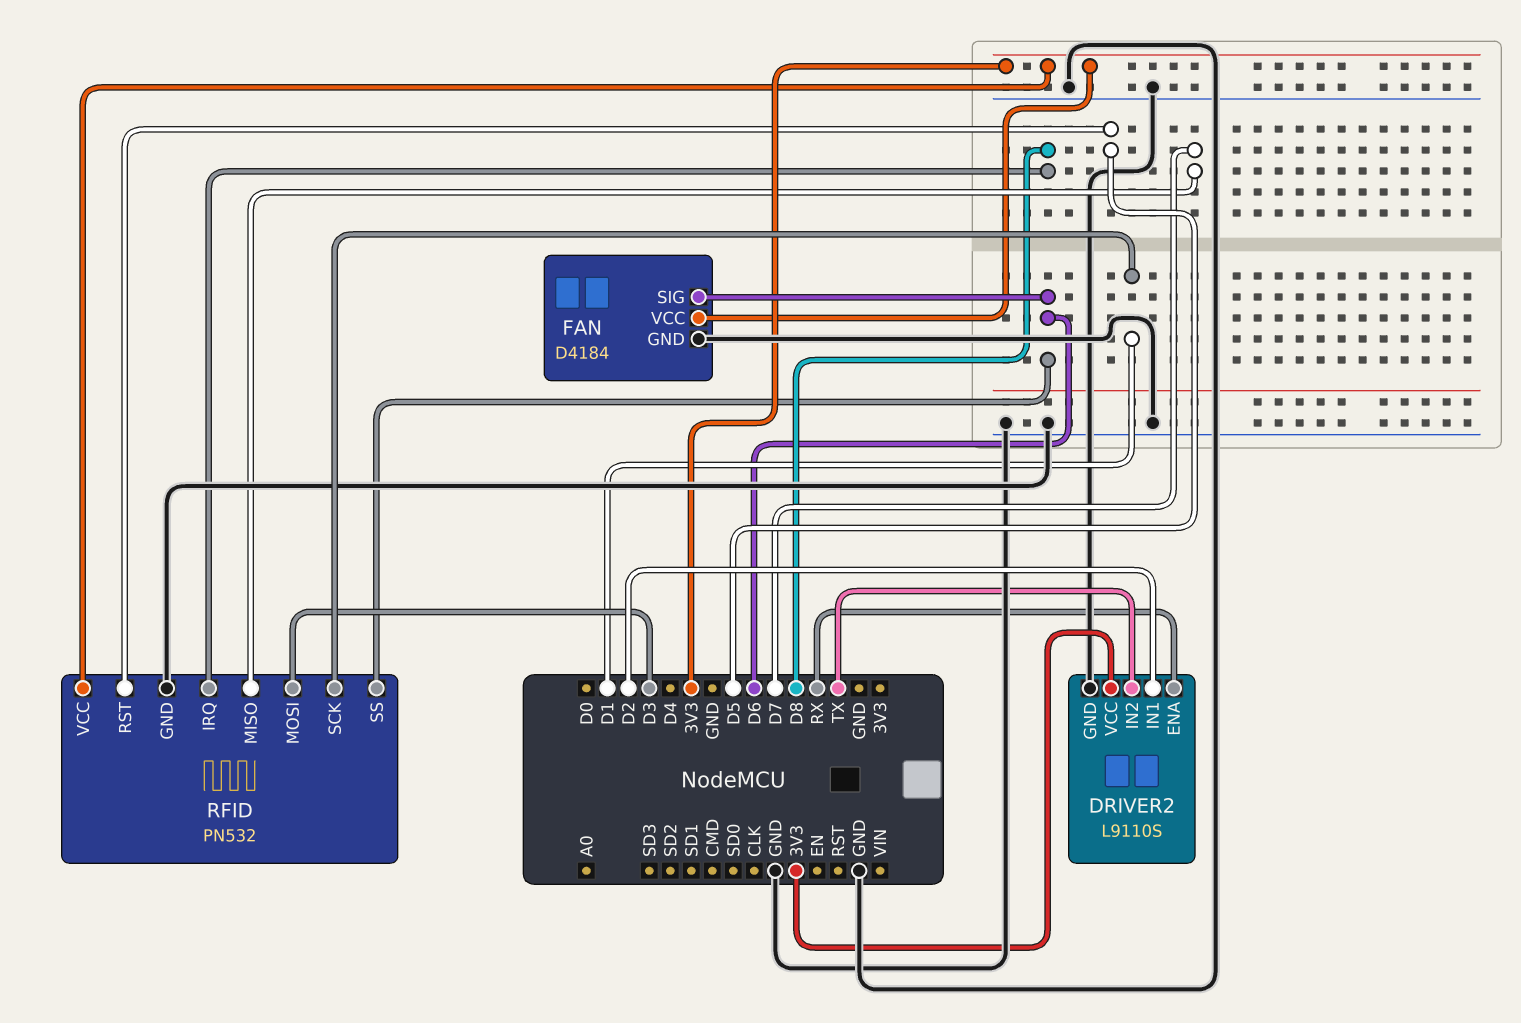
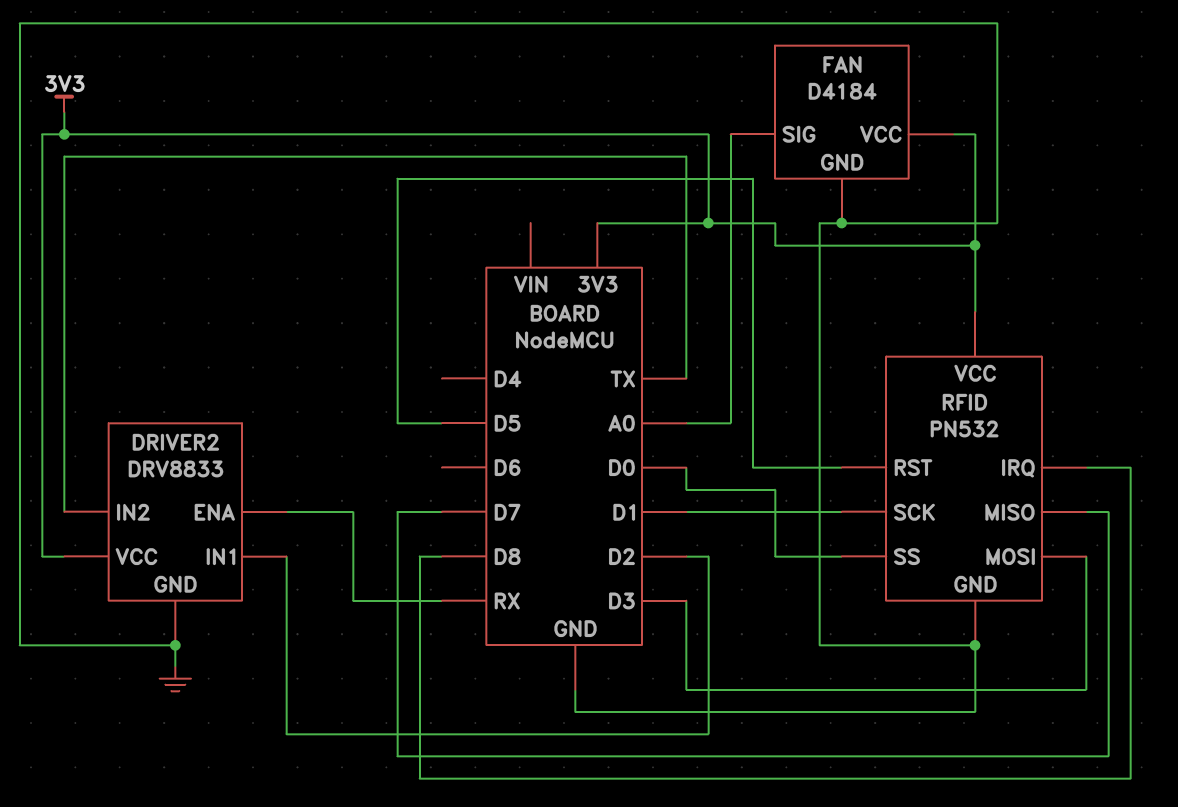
DRIVER2: L9110S -> DRV8833
FAN pin SIG: D6 -> A0
RFID pin SS: D6 -> D0

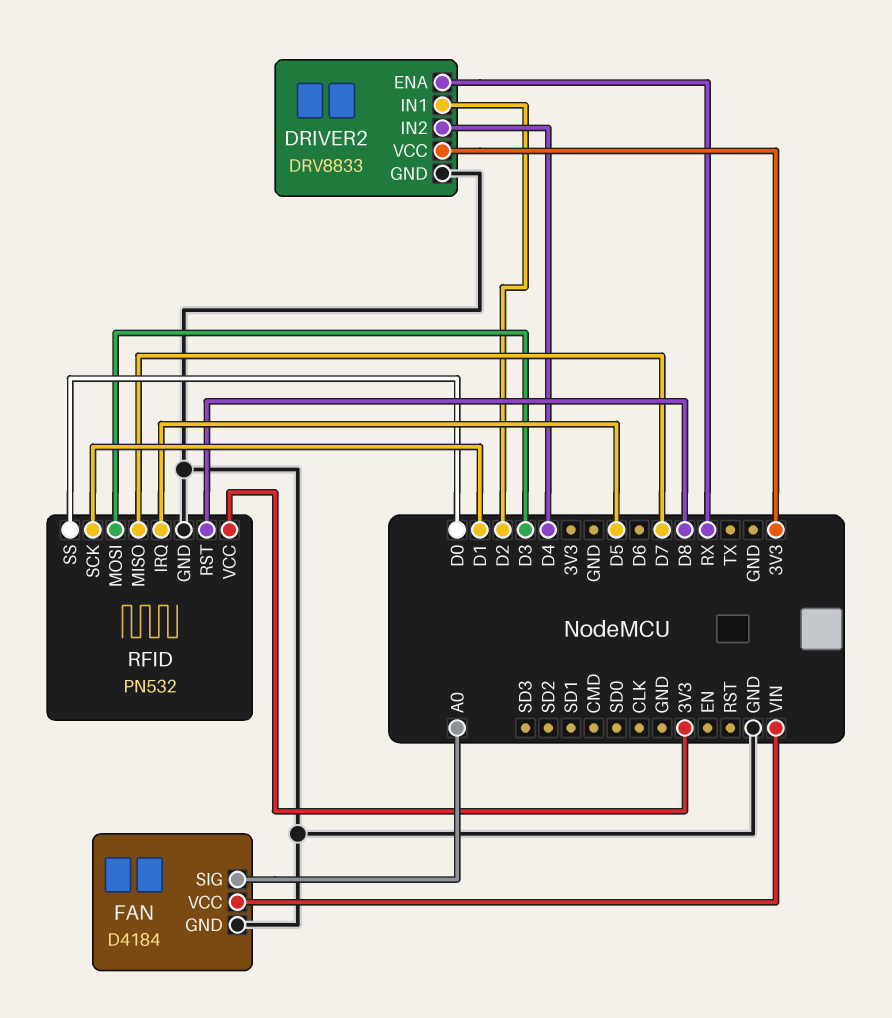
DRIVER2 pin IN2: TX -> D4
FAN pin VCC: 3V3 -> VIN
RFID pin IRQ: D8 -> D5
RFID pin RST: D5 -> D8

